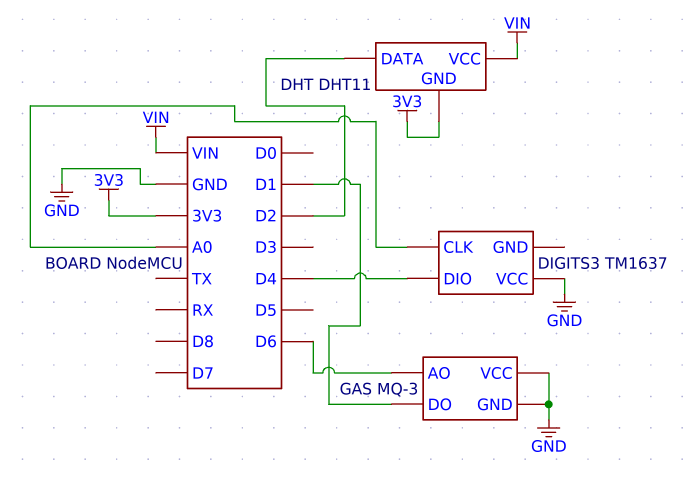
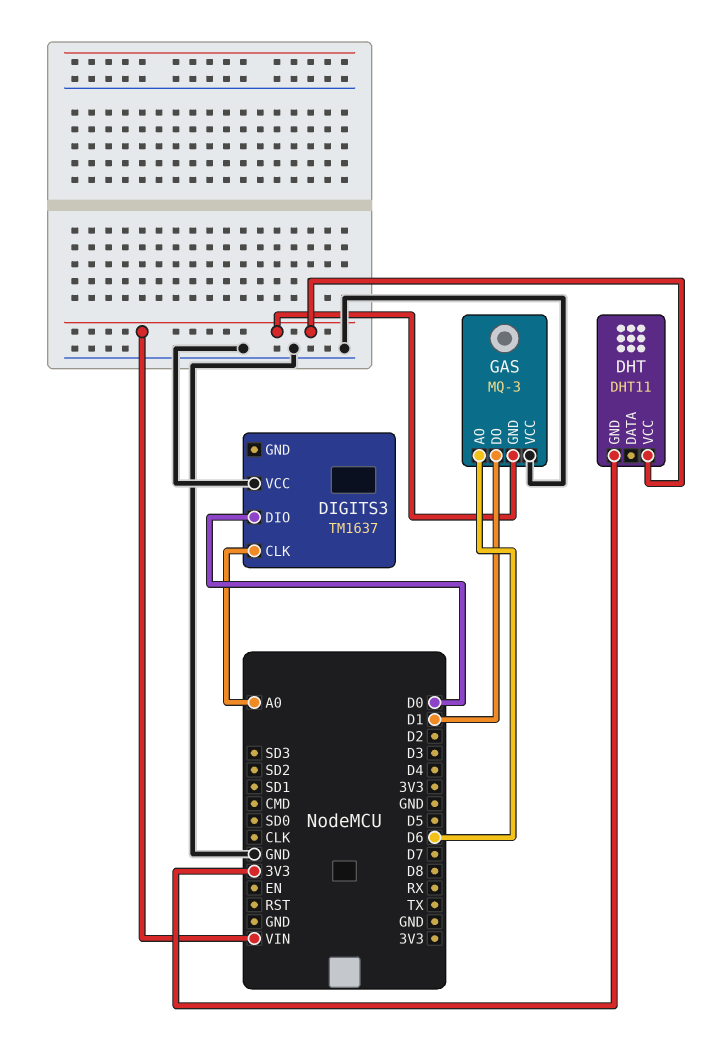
DHT pin DATA: D2 -> none
DIGITS3 pin DIO: D4 -> D0
GAS pin GND: GND -> VIN

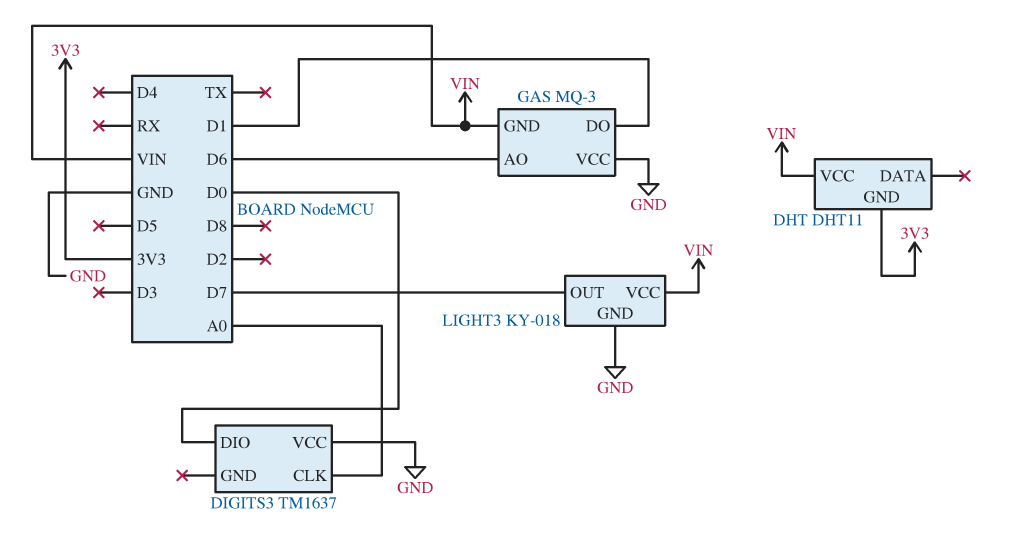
LIGHT3: none -> KY-018
LIGHT3 pin GND: none -> GND
LIGHT3 pin OUT: none -> D7
LIGHT3 pin VCC: none -> VIN

